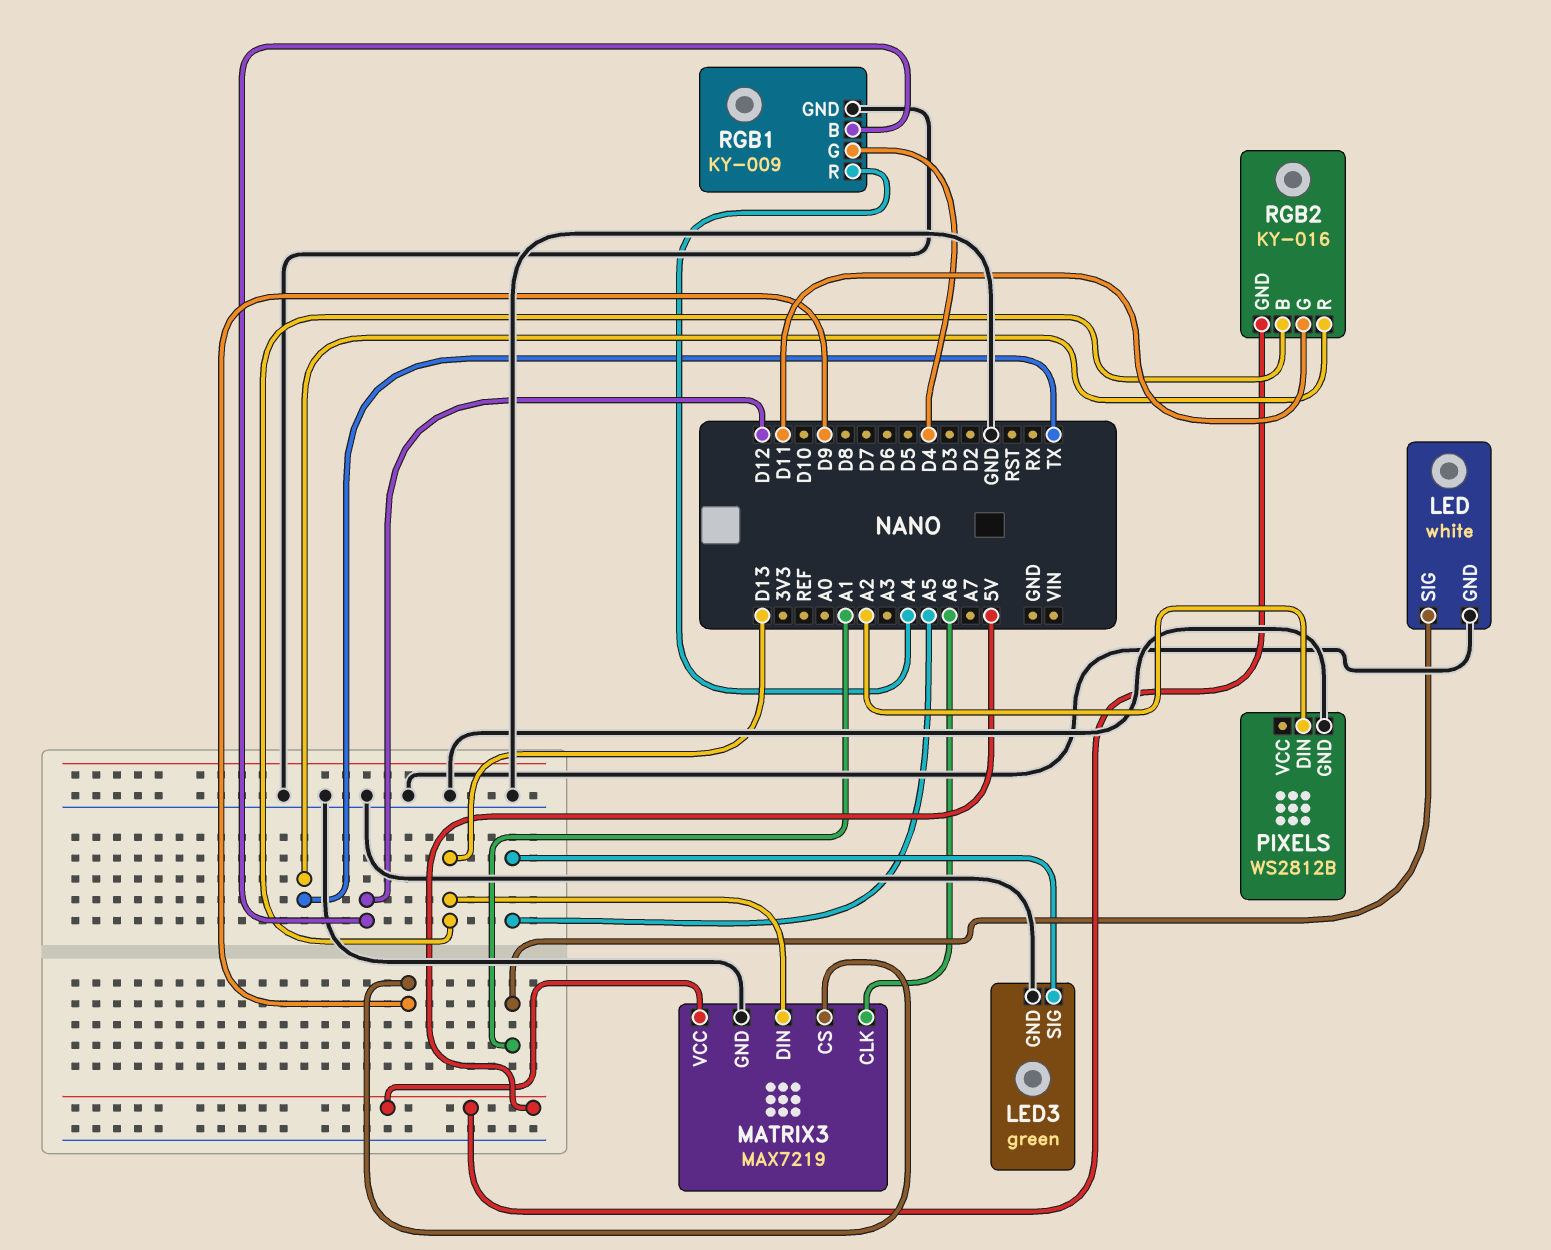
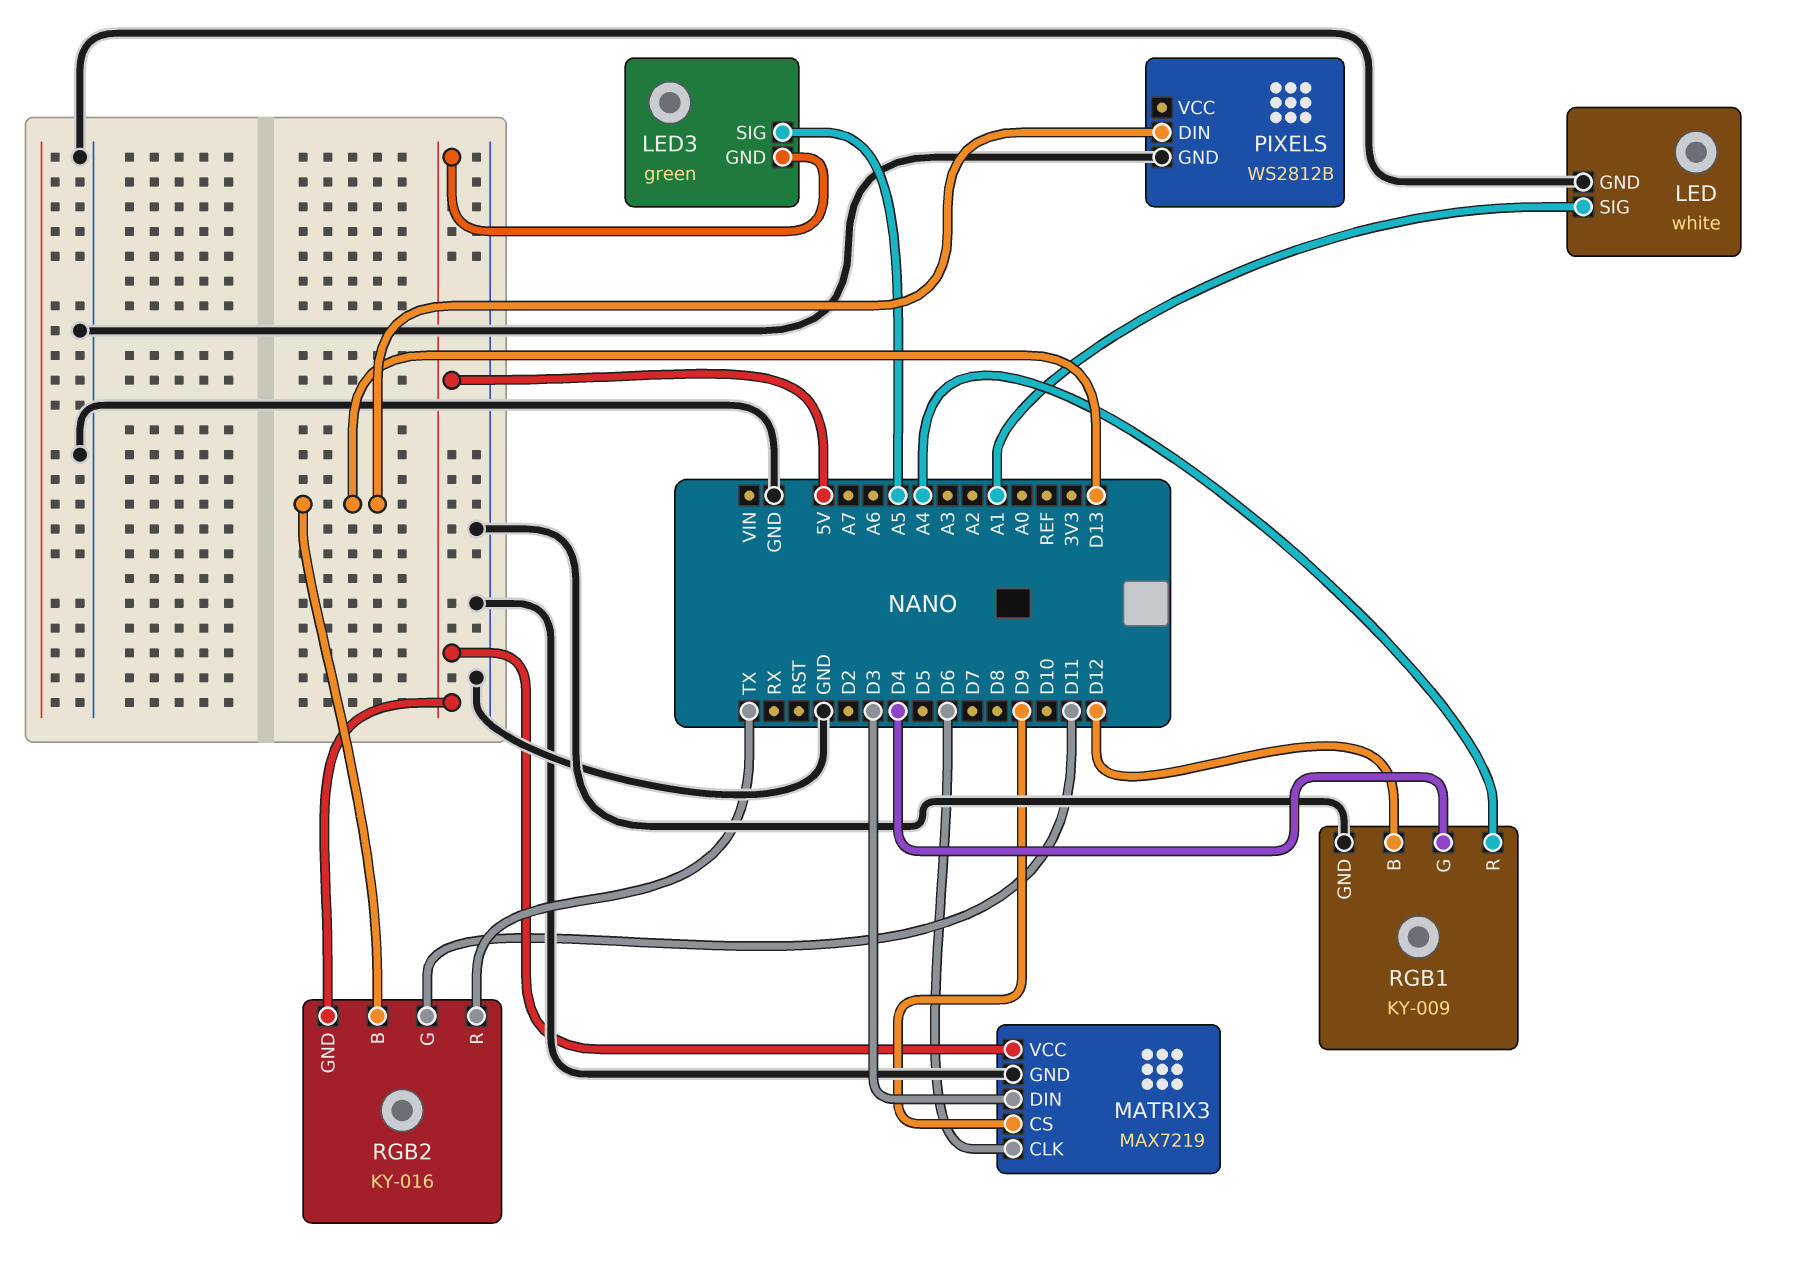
LED3 pin GND: GND -> 5V
MATRIX3 pin CLK: A6 -> D6
MATRIX3 pin DIN: D13 -> D3
PIXELS pin DIN: A2 -> D13

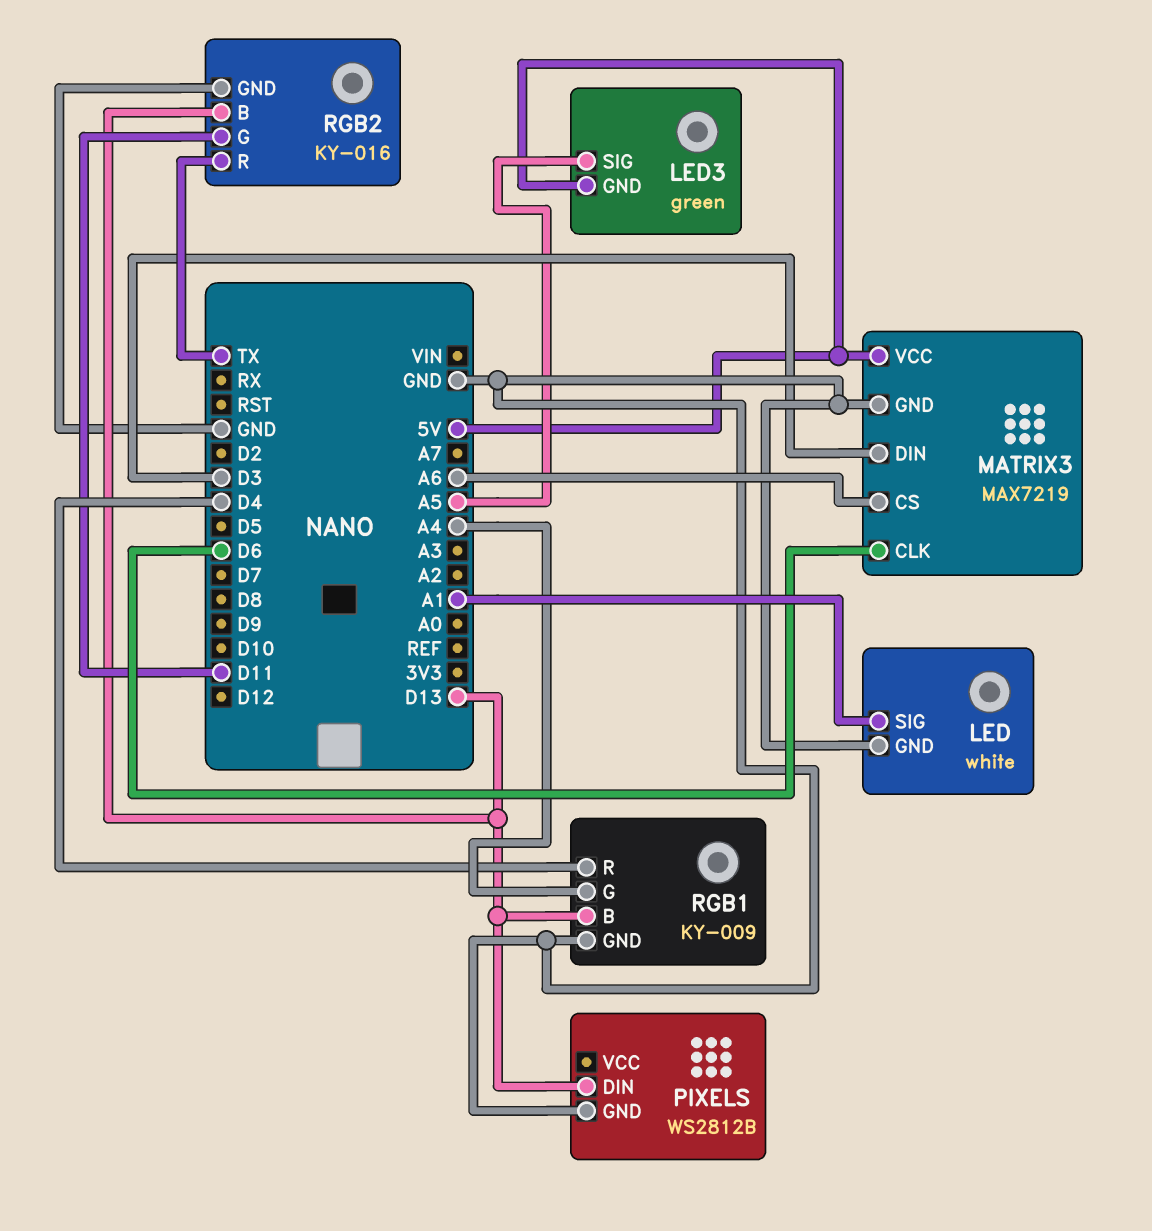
MATRIX3 pin CS: D9 -> A6
RGB1 pin B: D12 -> D13
RGB1 pin G: D4 -> A4
RGB1 pin R: A4 -> D4
RGB2 pin GND: 5V -> GND

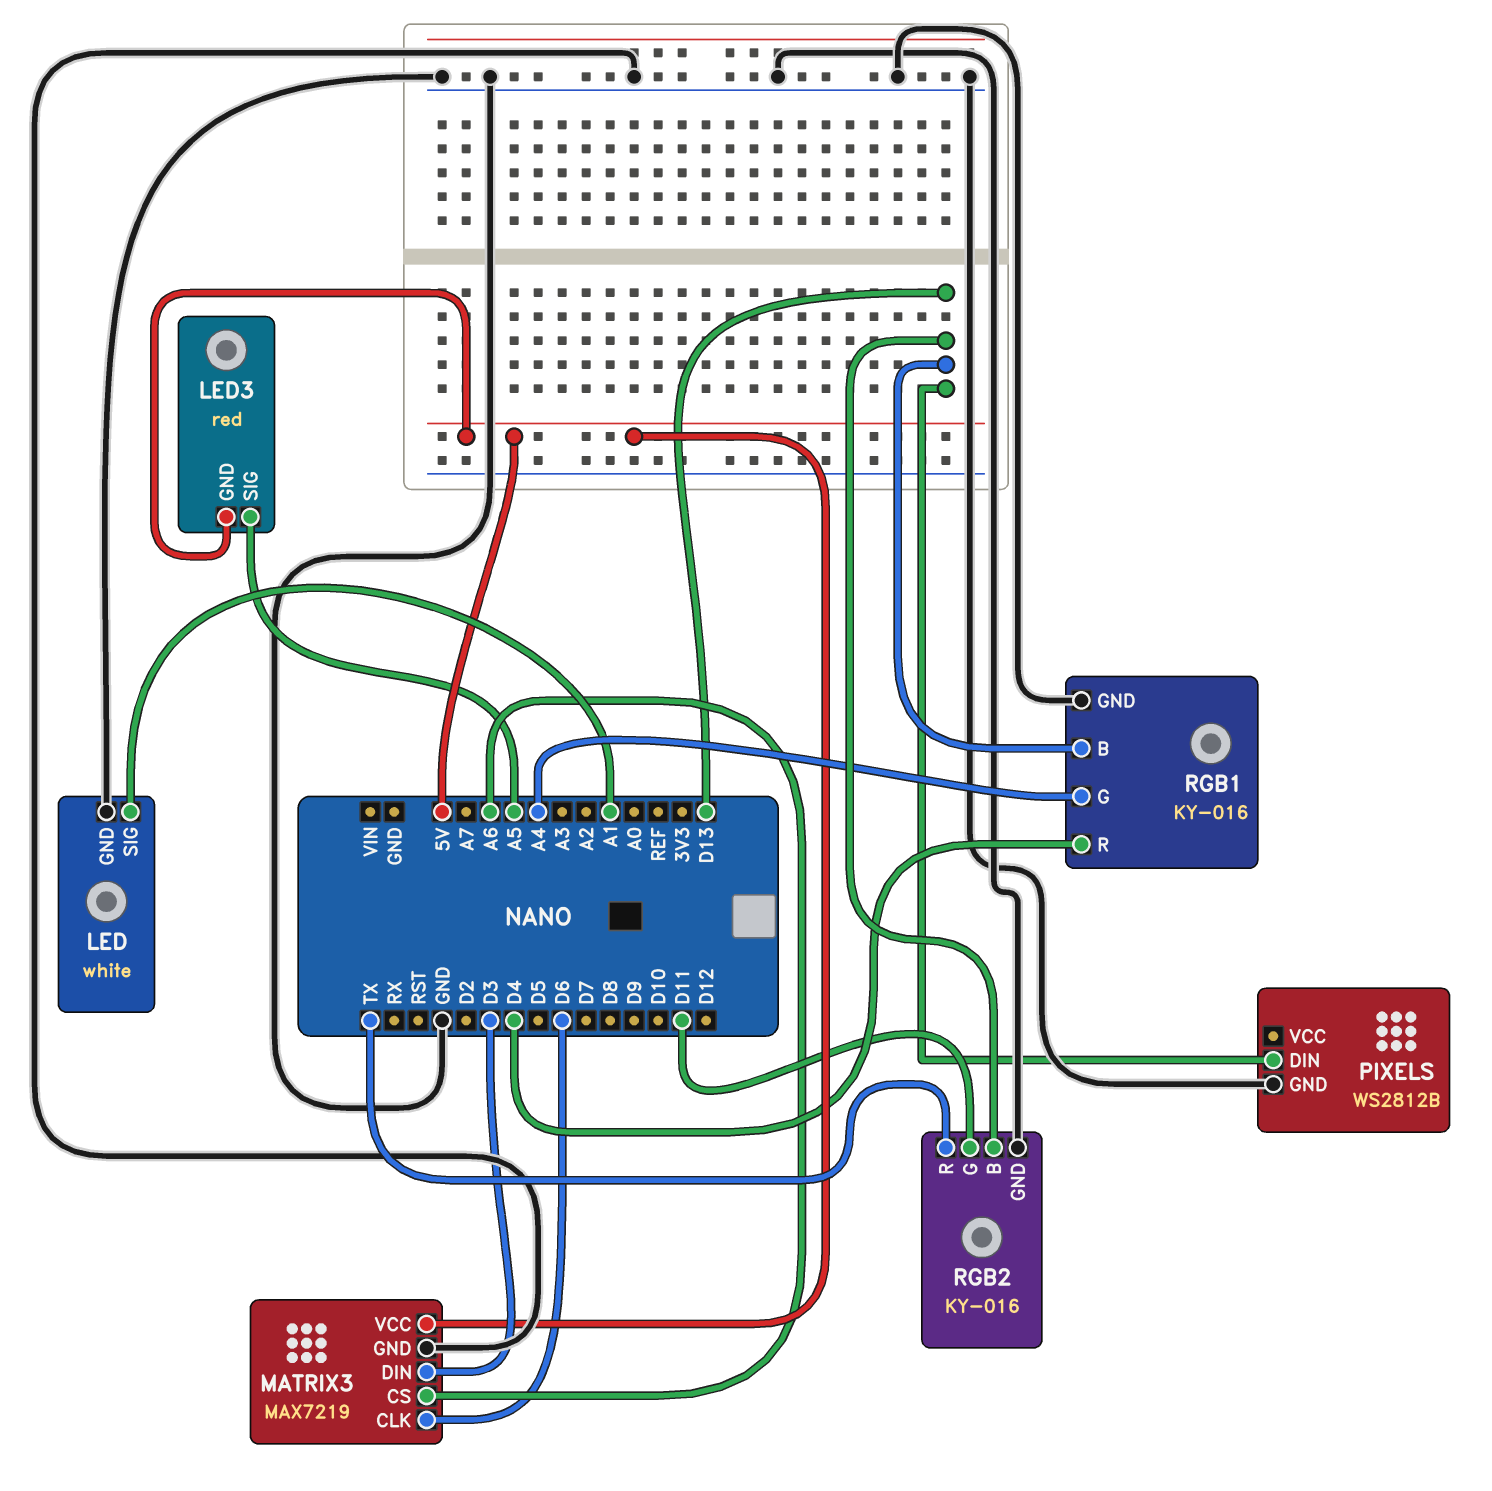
LED3: green -> red
RGB1: KY-009 -> KY-016

